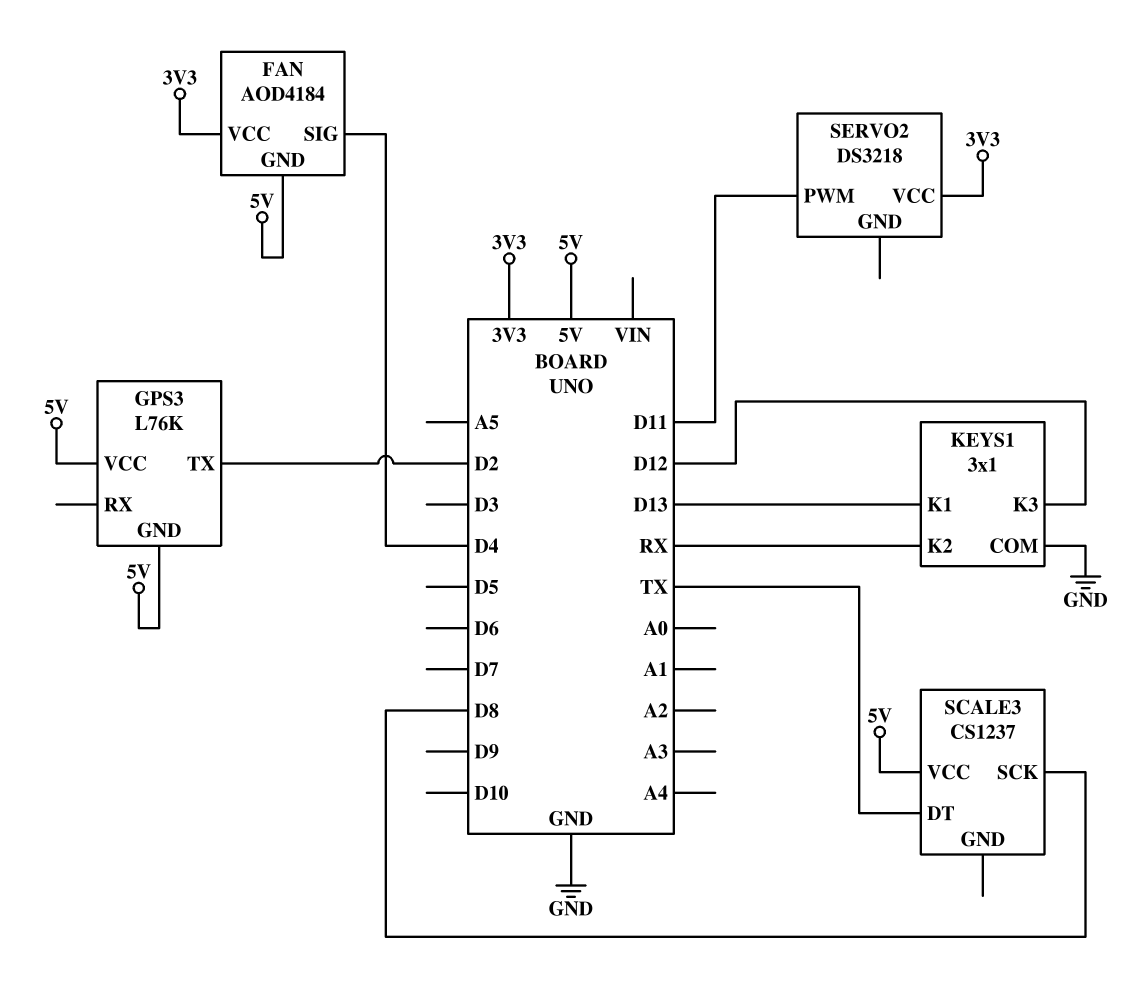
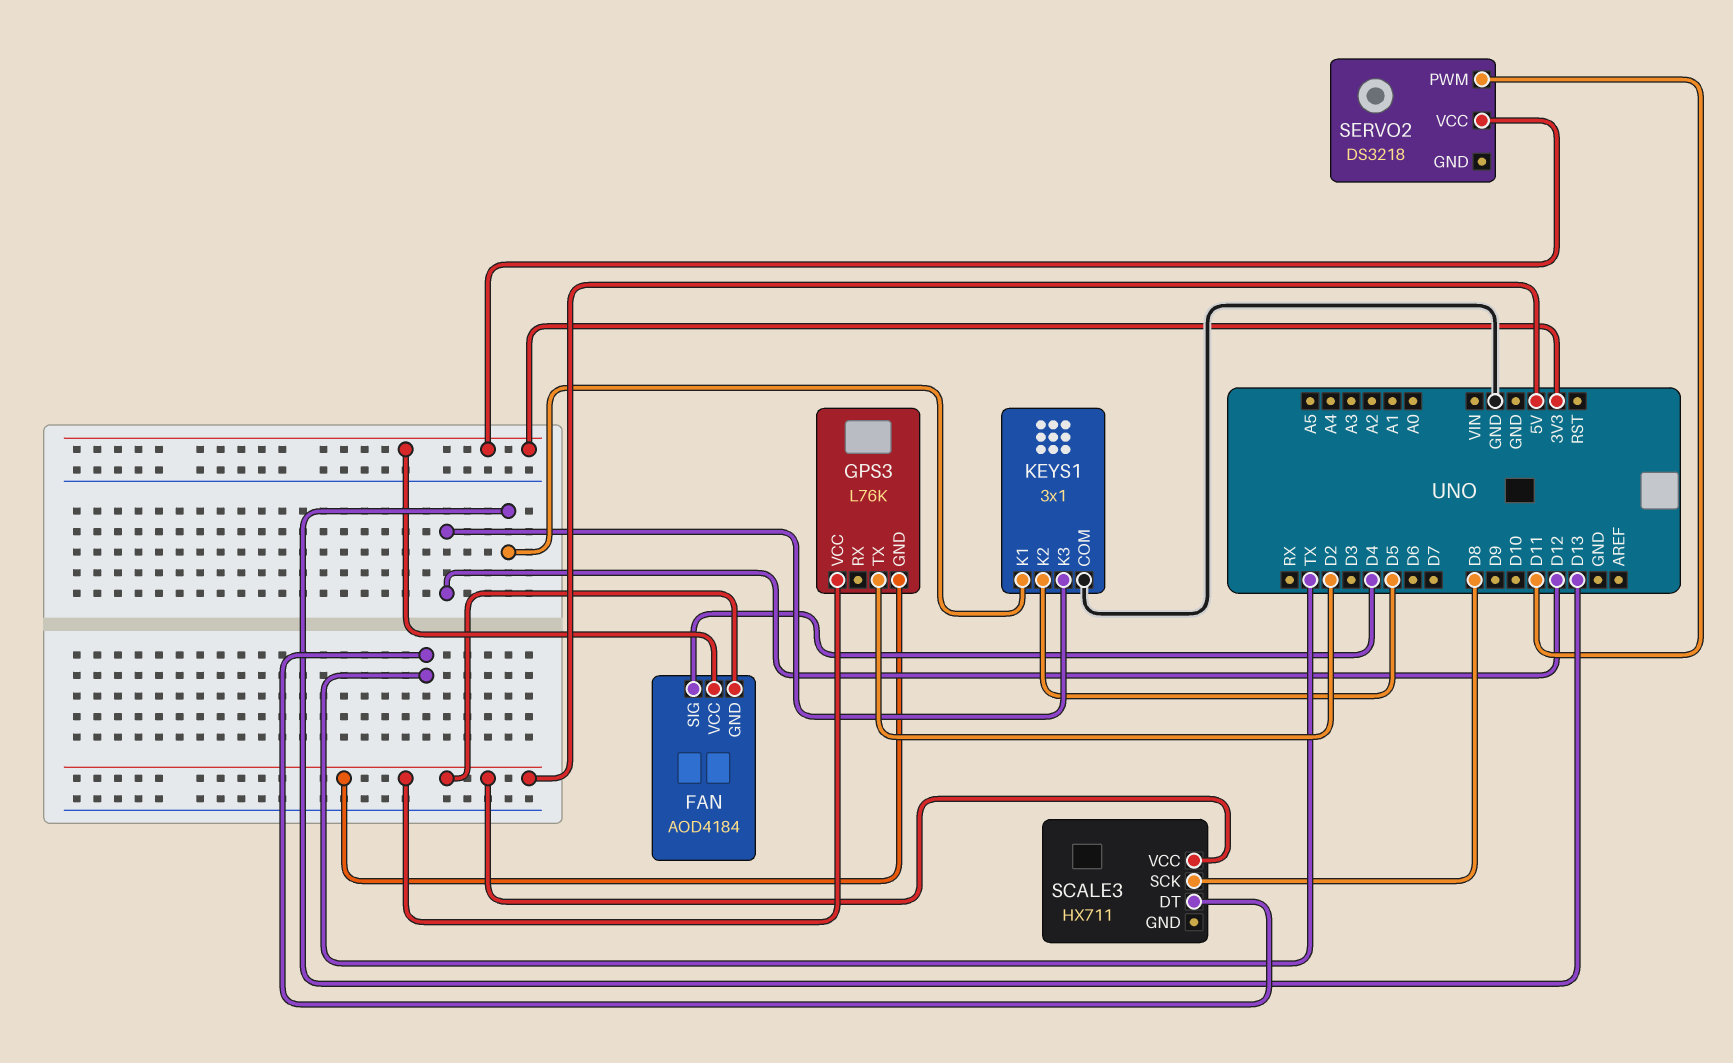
KEYS1 pin K2: RX -> D5
SCALE3: CS1237 -> HX711

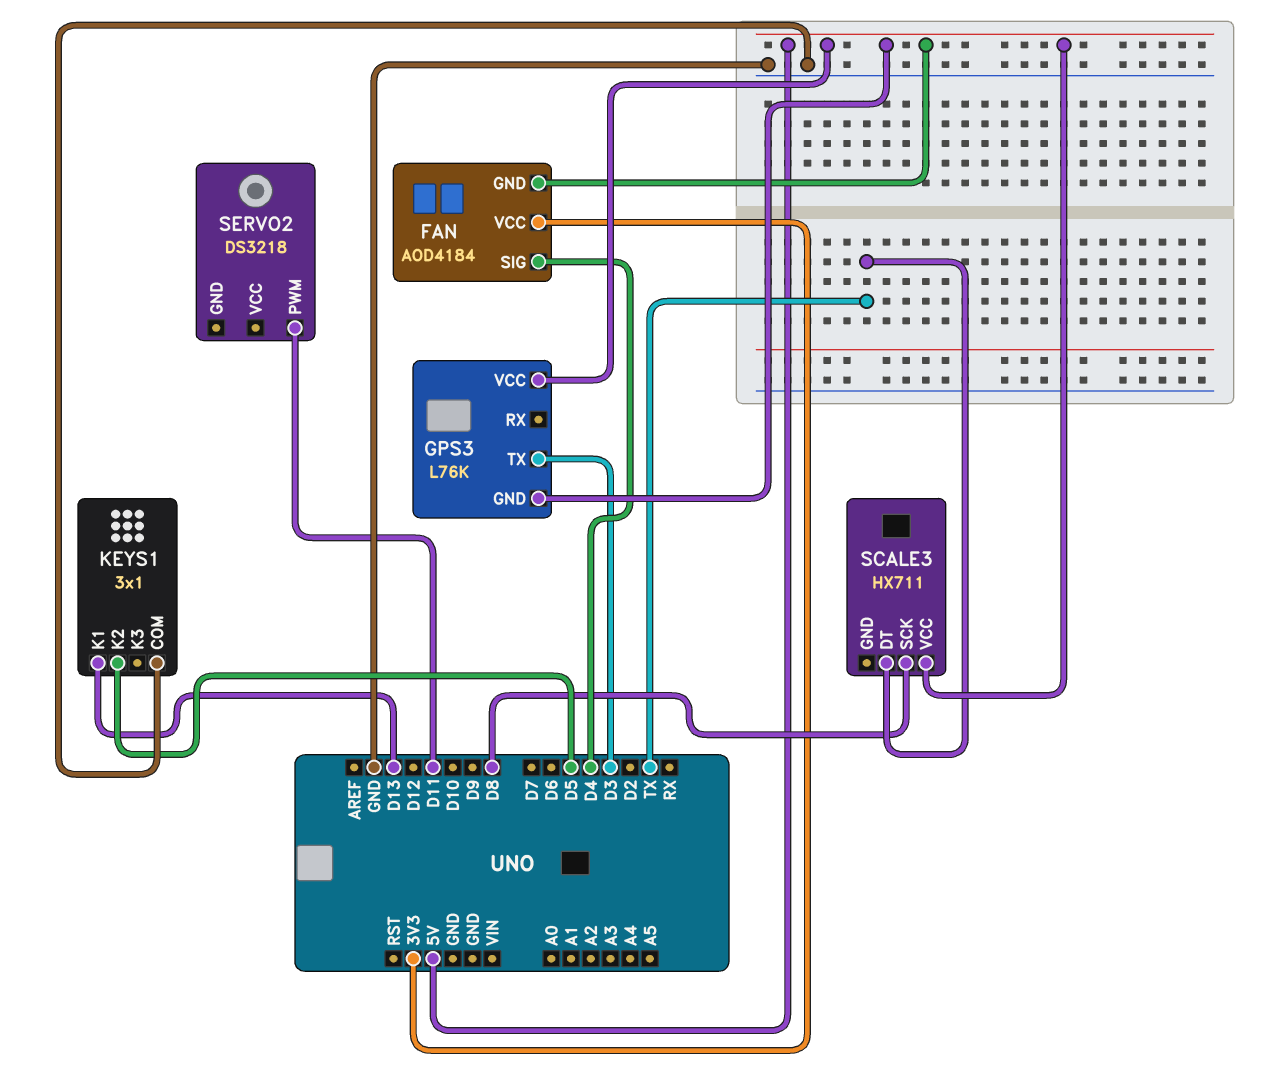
GPS3 pin TX: D2 -> D3
KEYS1 pin K3: D12 -> none
SERVO2 pin VCC: 3V3 -> none

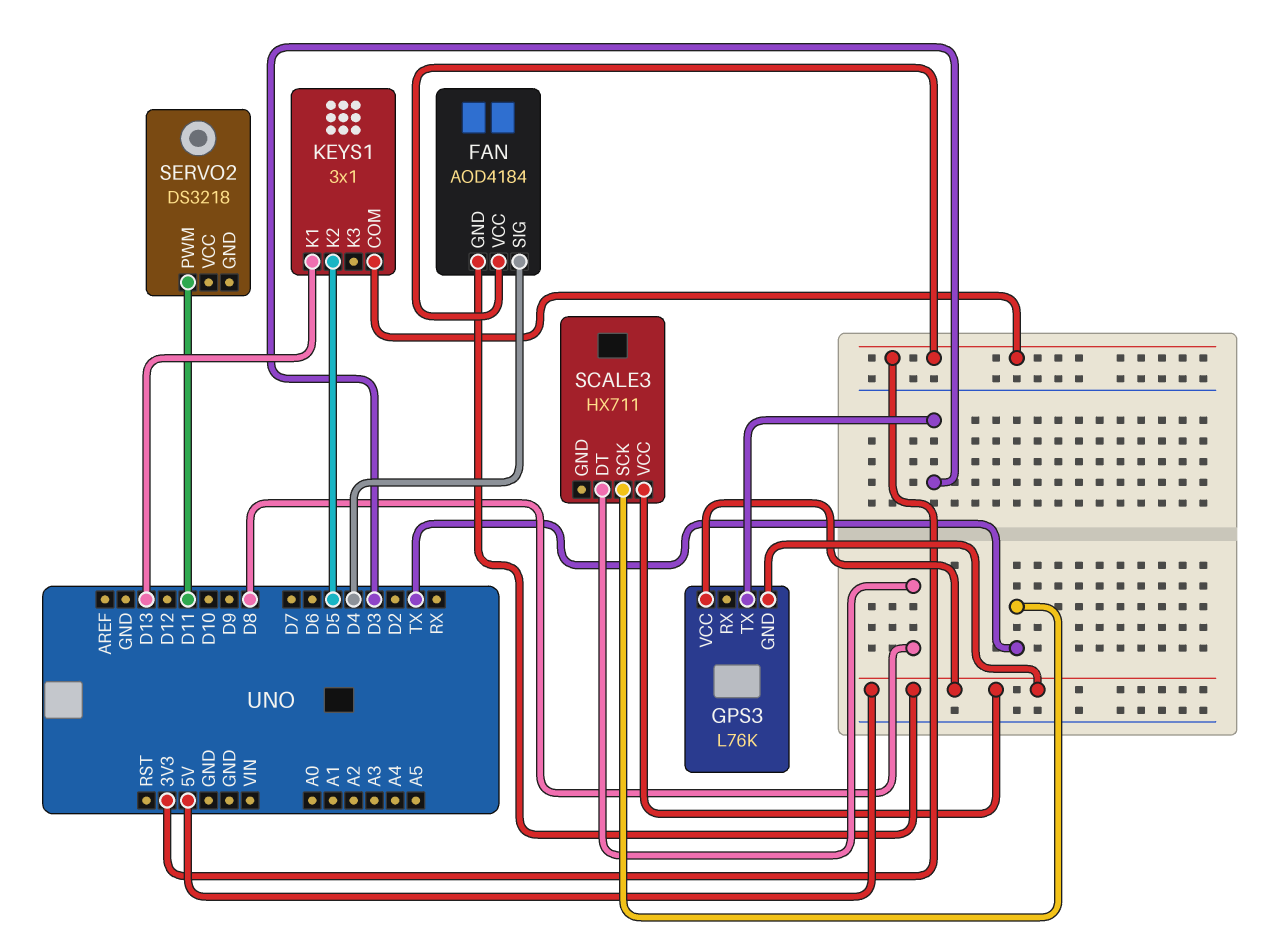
KEYS1 pin COM: GND -> 3V3
SCALE3 pin DT: TX -> D8
SCALE3 pin SCK: D8 -> TX

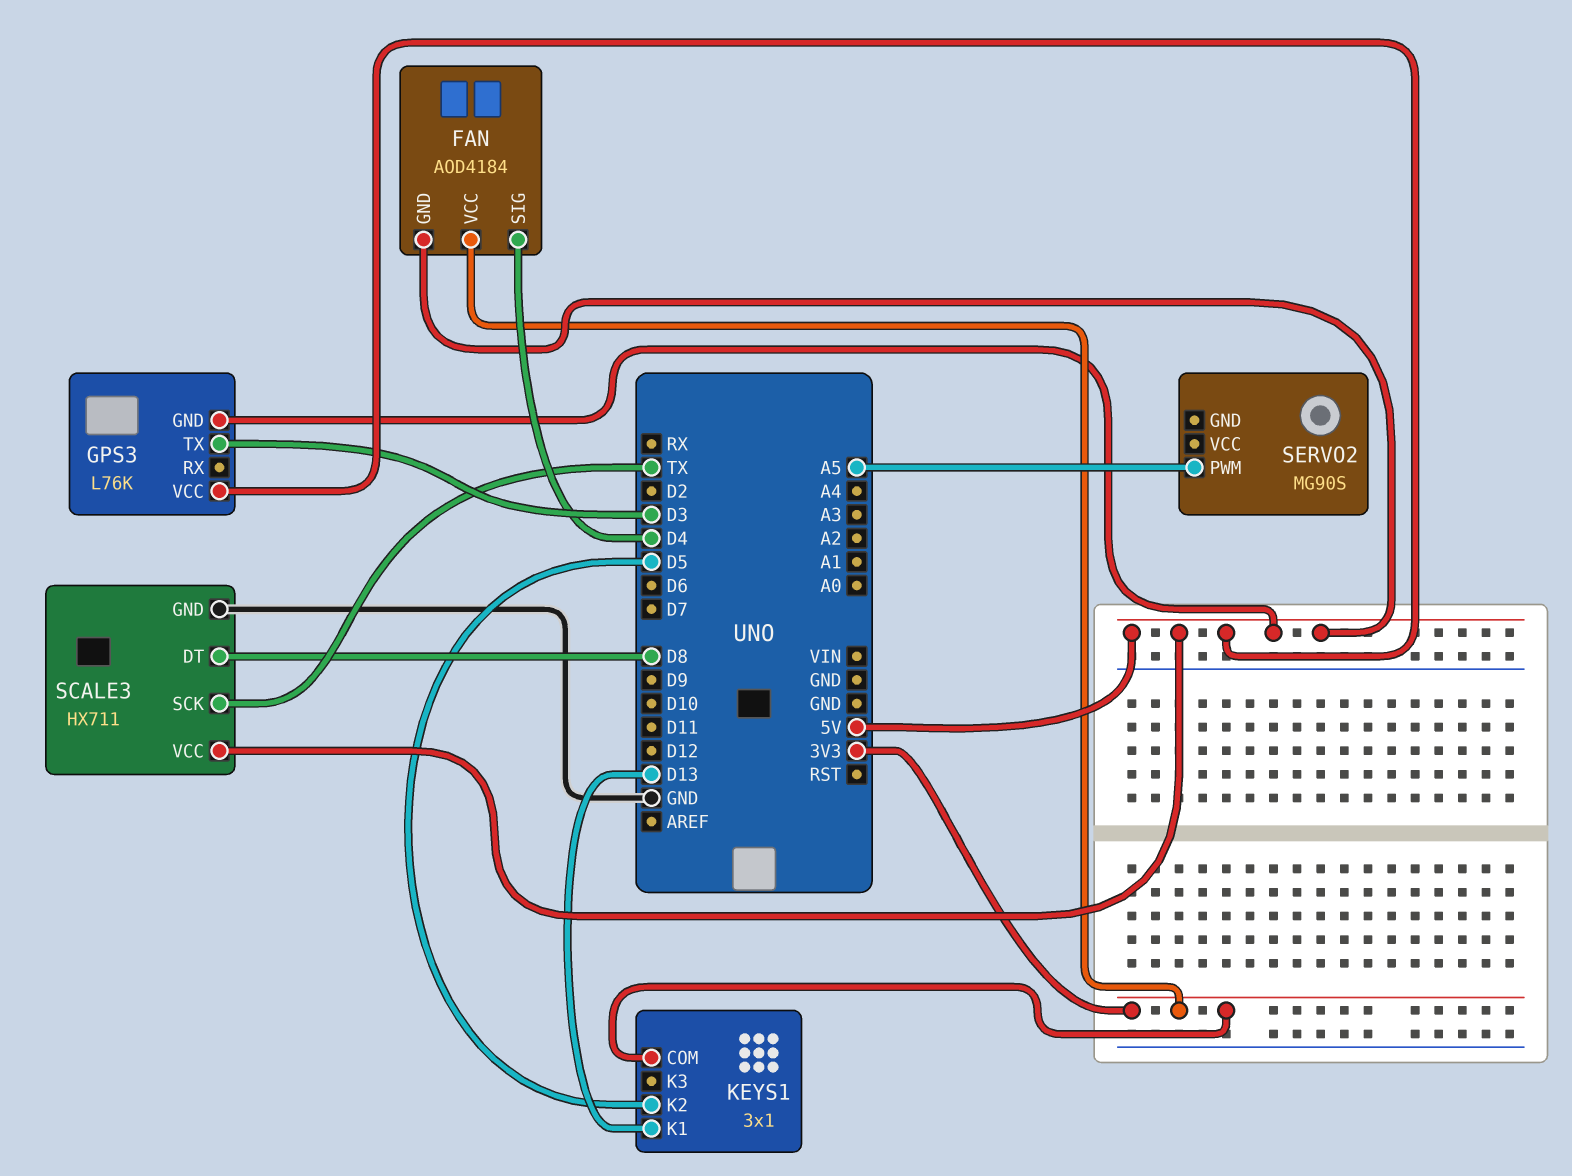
SCALE3 pin GND: none -> GND
SERVO2: DS3218 -> MG90S
SERVO2 pin PWM: D11 -> A5

